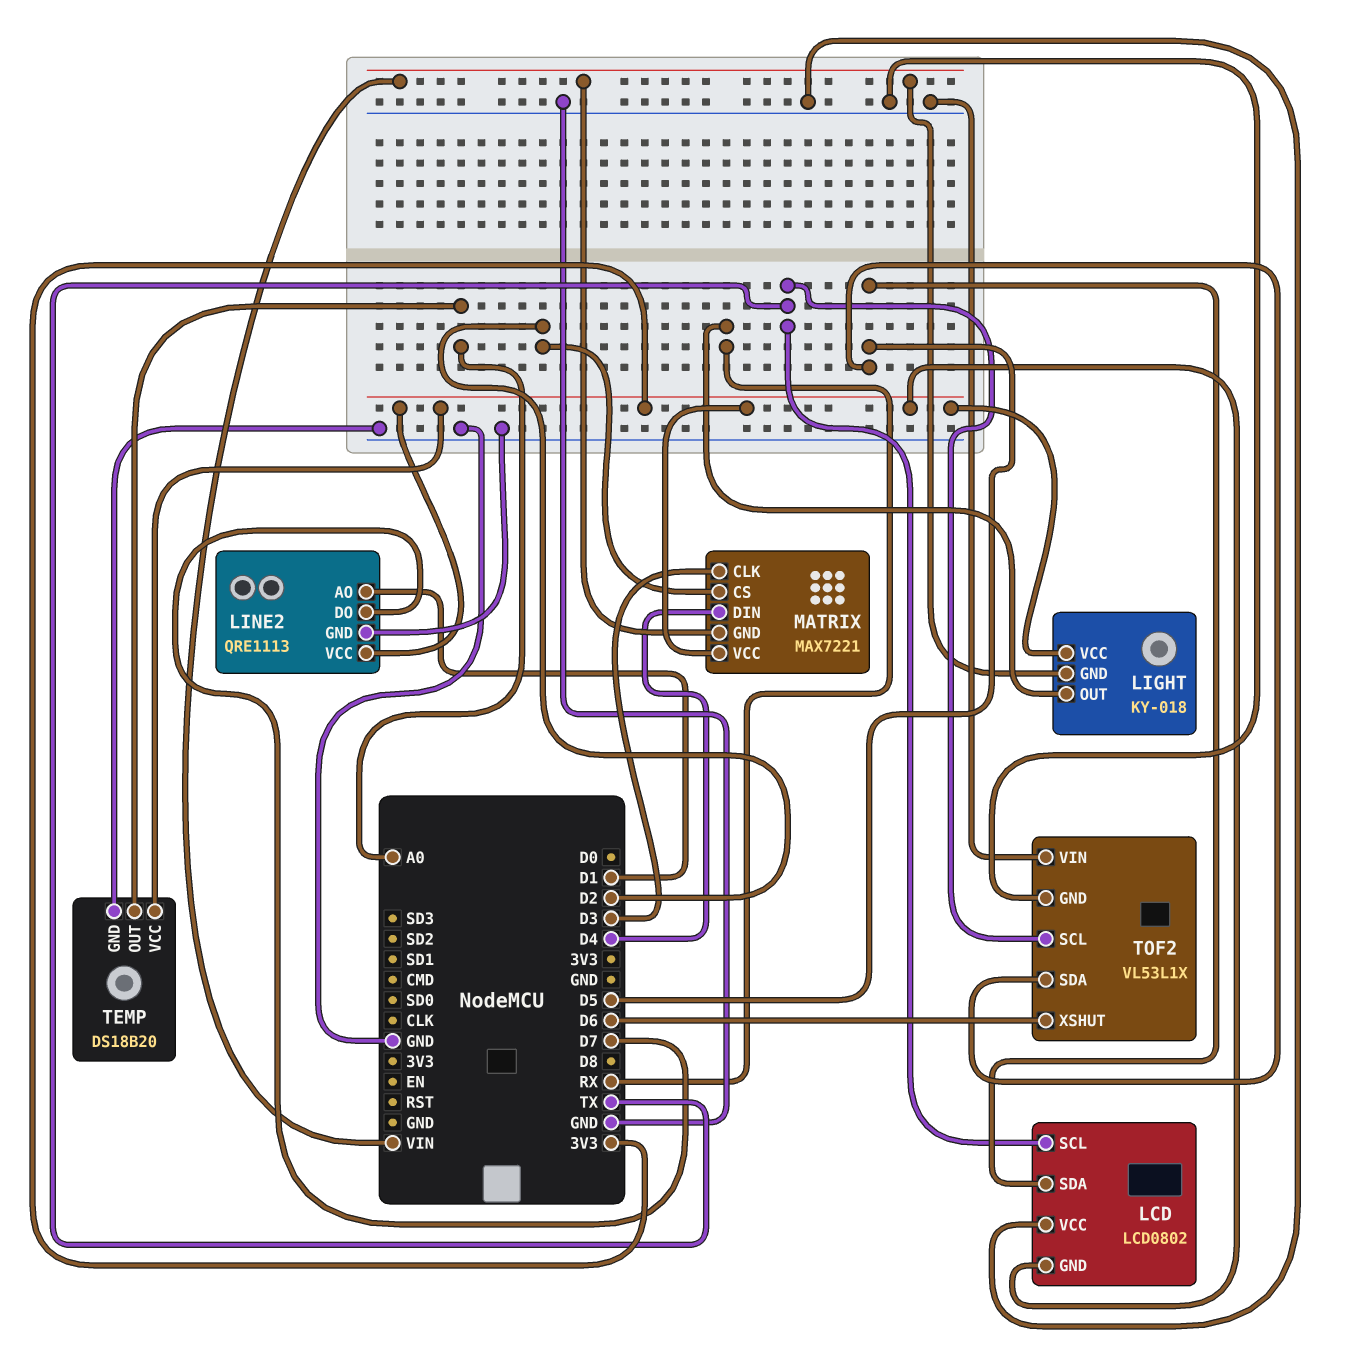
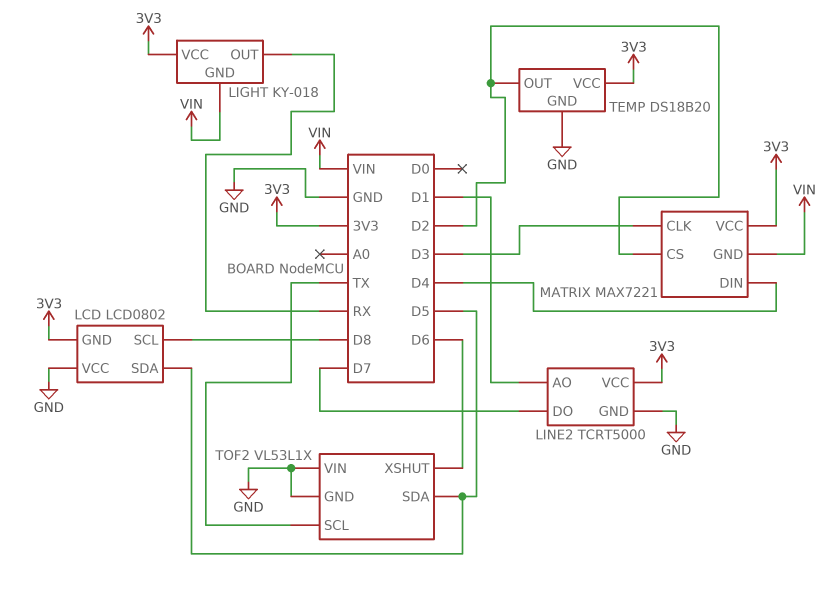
LCD pin SCL: TX -> D8
LINE2: QRE1113 -> TCRT5000
TEMP pin OUT: A0 -> D2

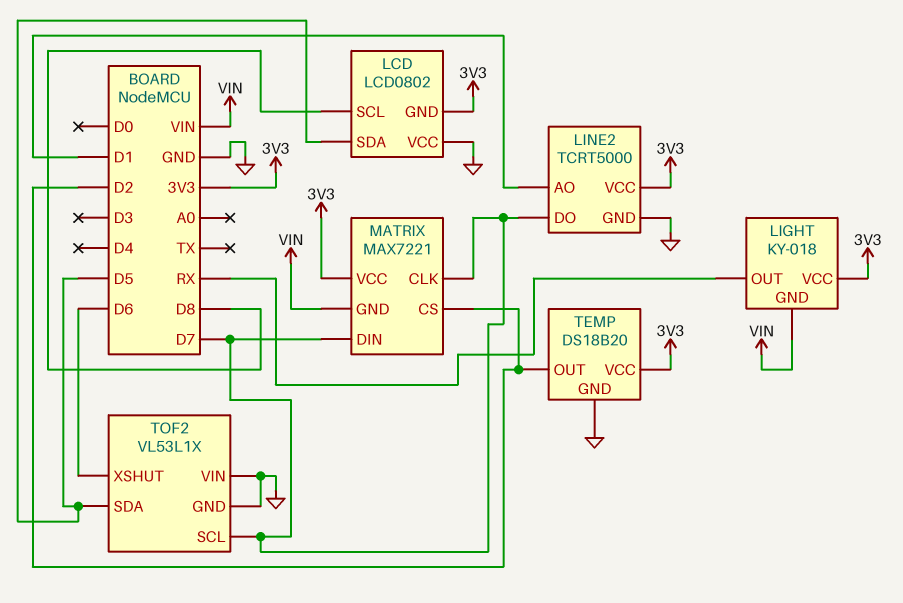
MATRIX pin CLK: D3 -> D7
MATRIX pin DIN: D4 -> D7
TOF2 pin SCL: TX -> D7

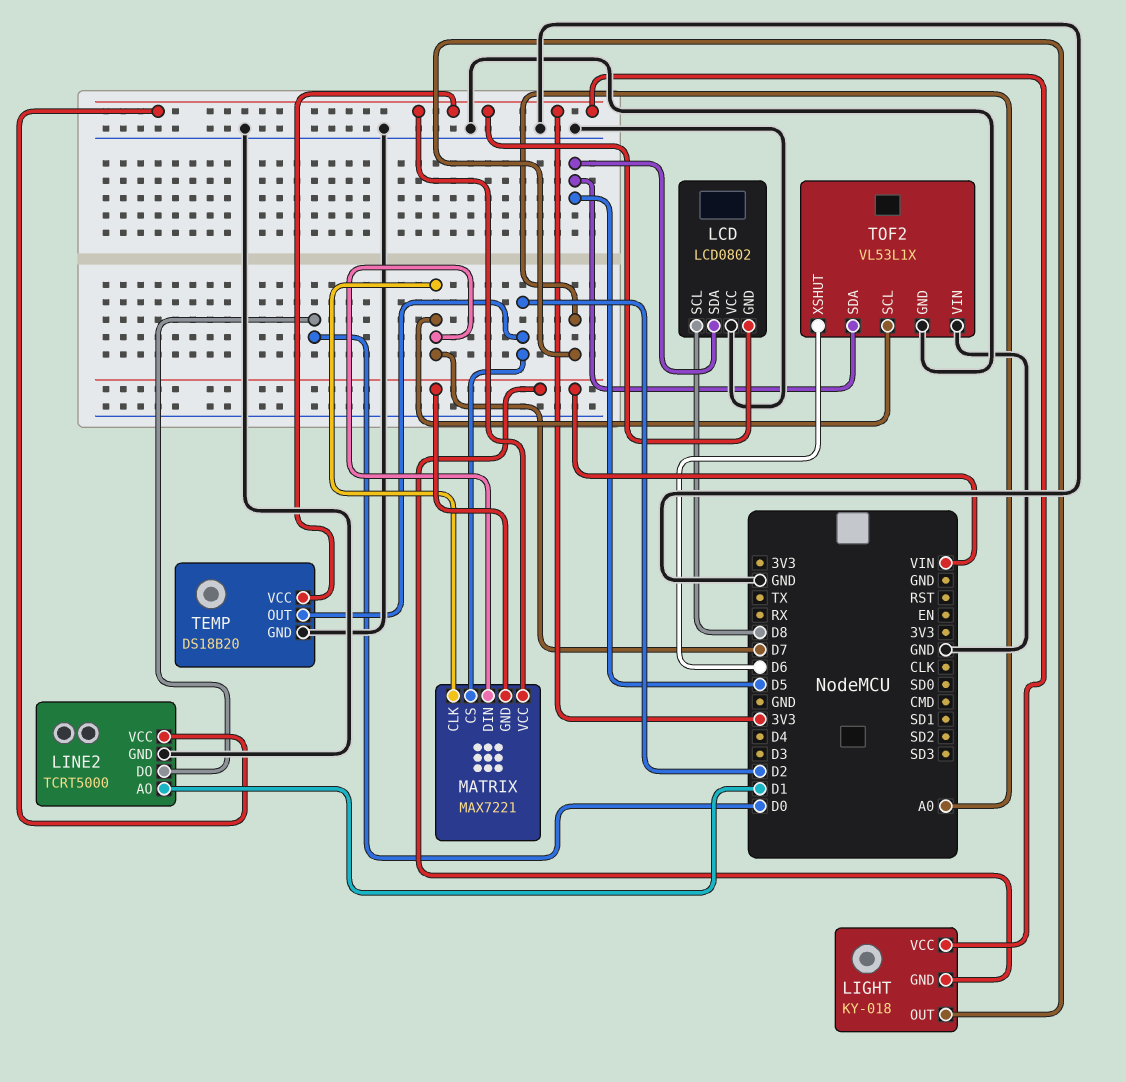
LIGHT pin OUT: RX -> A0
LINE2 pin DO: D7 -> D0

